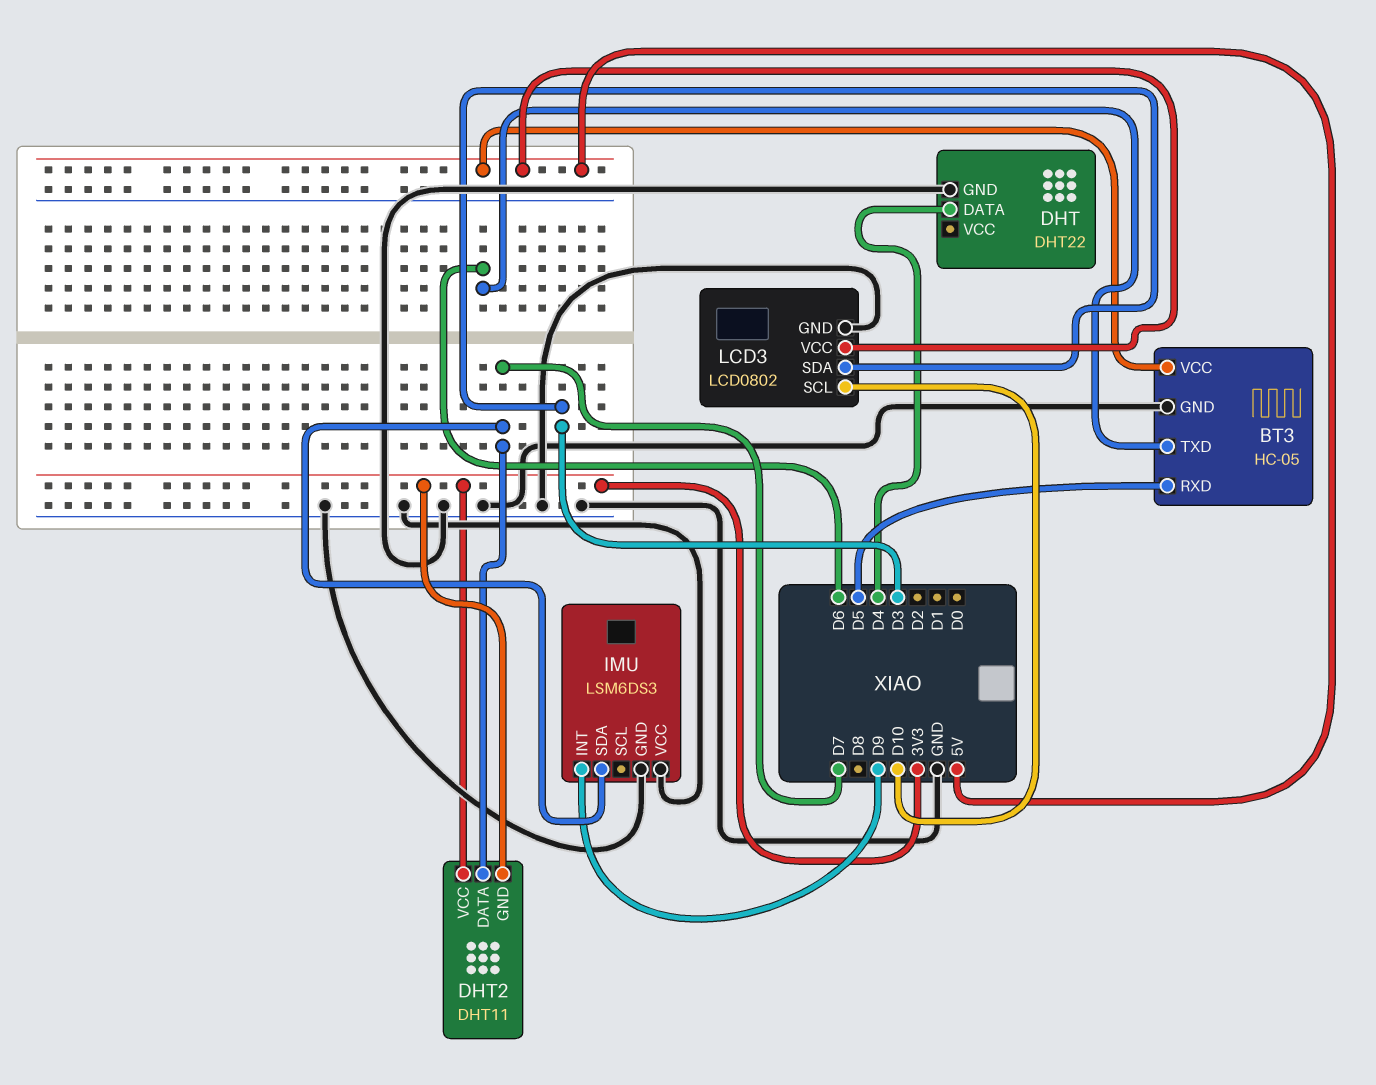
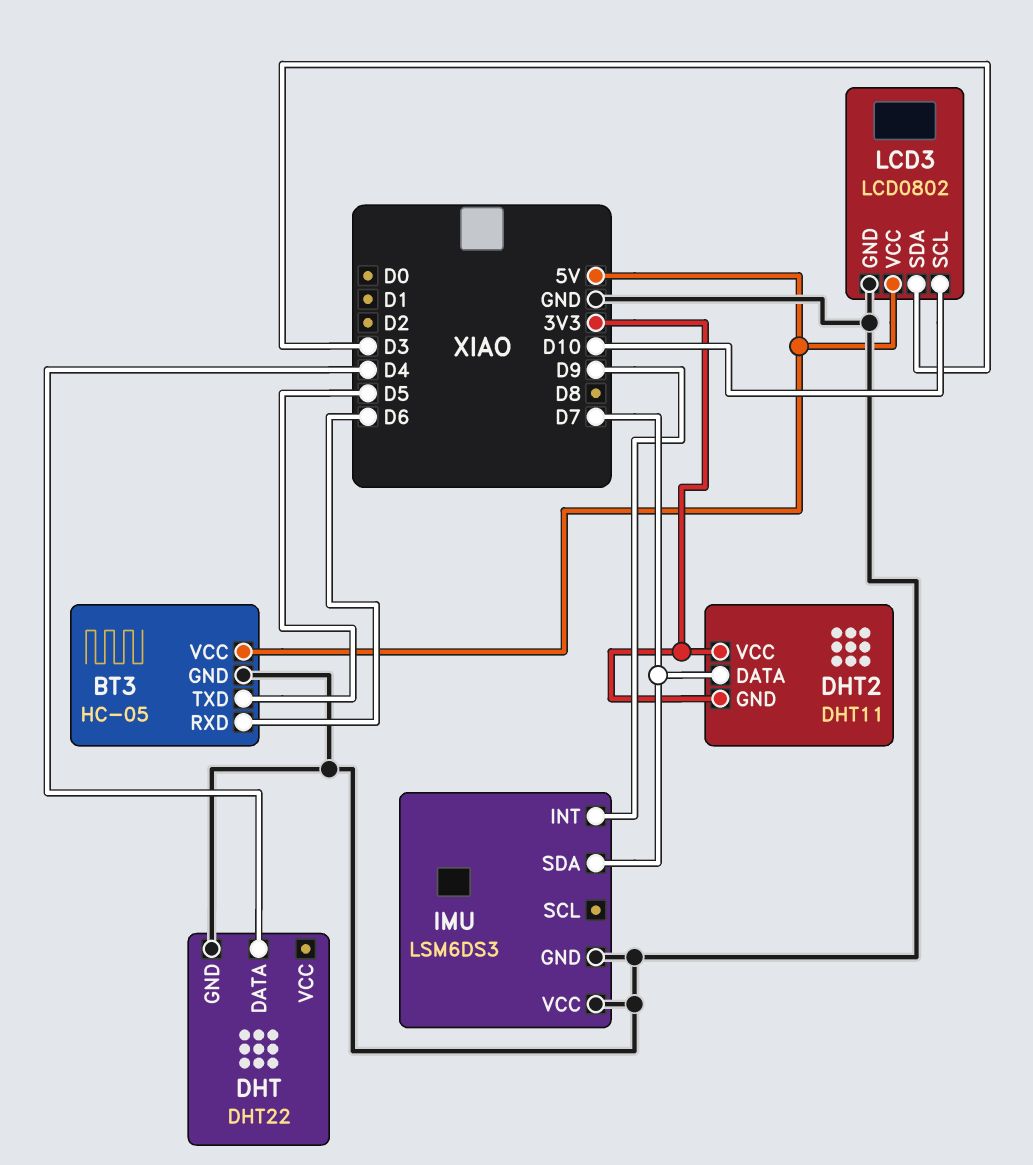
BT3 pin RXD: D5 -> D6
BT3 pin TXD: D6 -> D5

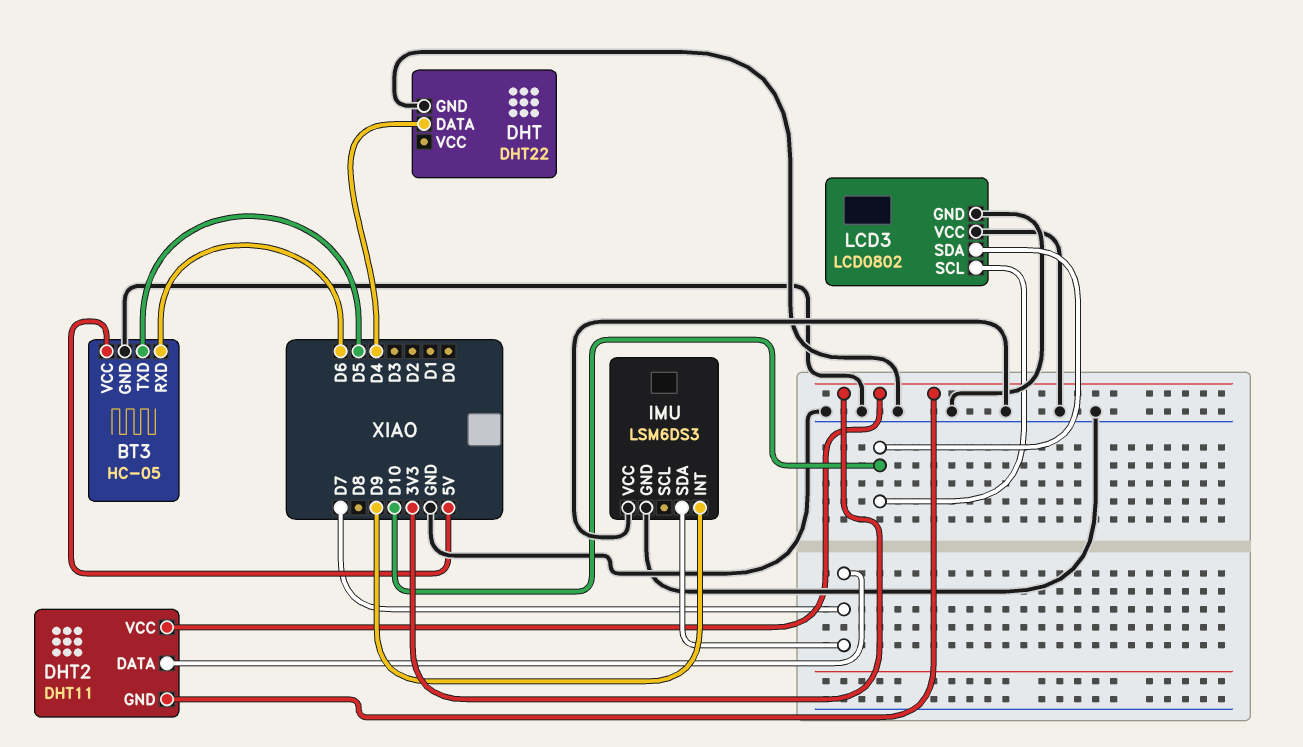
LCD3 pin SDA: D3 -> D10
LCD3 pin VCC: 5V -> GND

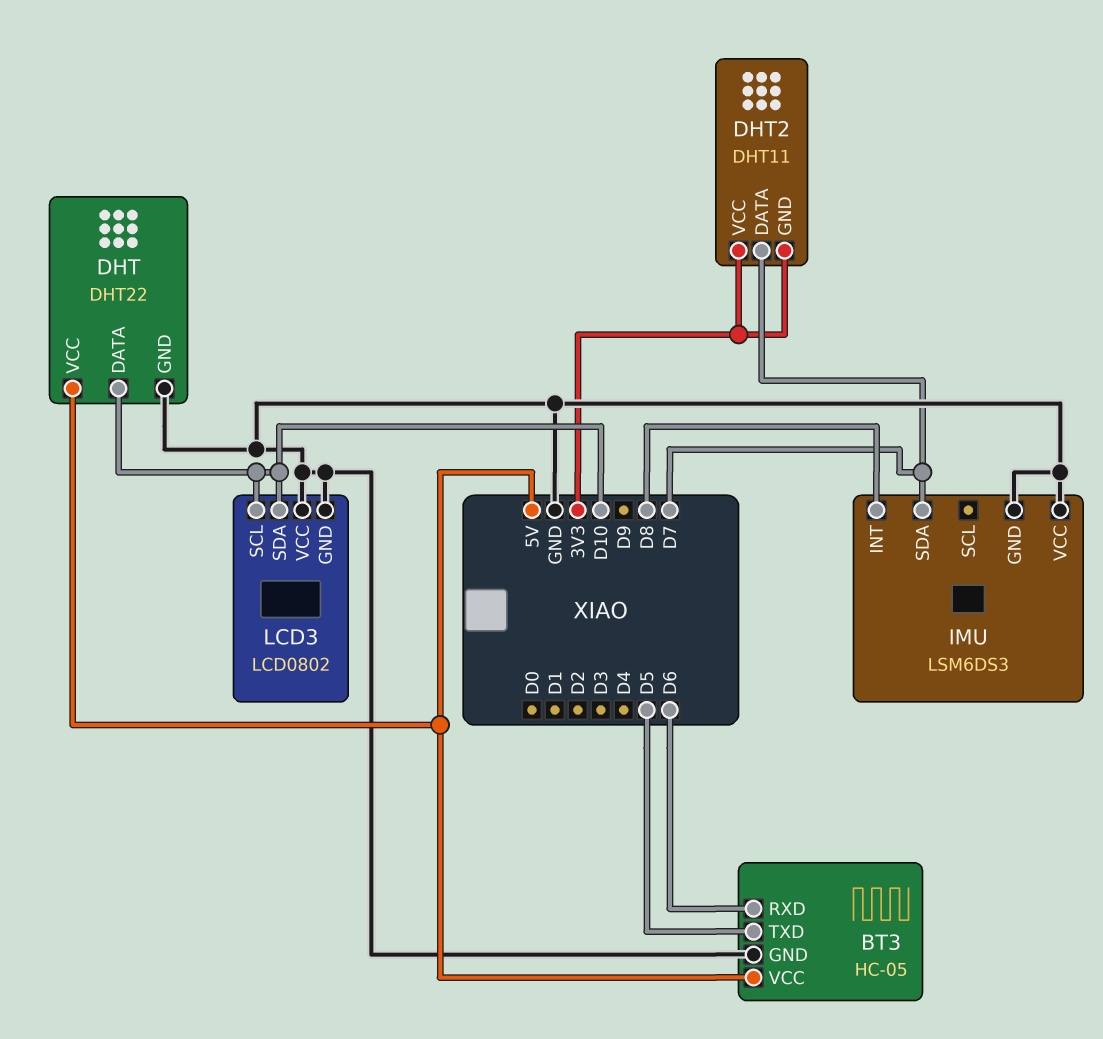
DHT pin DATA: D4 -> D10
DHT pin VCC: none -> 5V
IMU pin INT: D9 -> D8

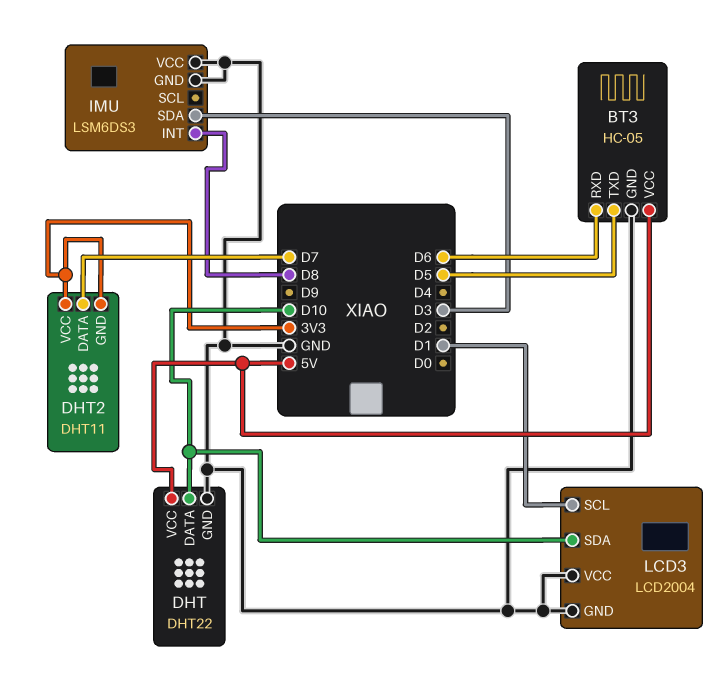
IMU pin SDA: D7 -> D3
LCD3: LCD0802 -> LCD2004
LCD3 pin SCL: D10 -> D1

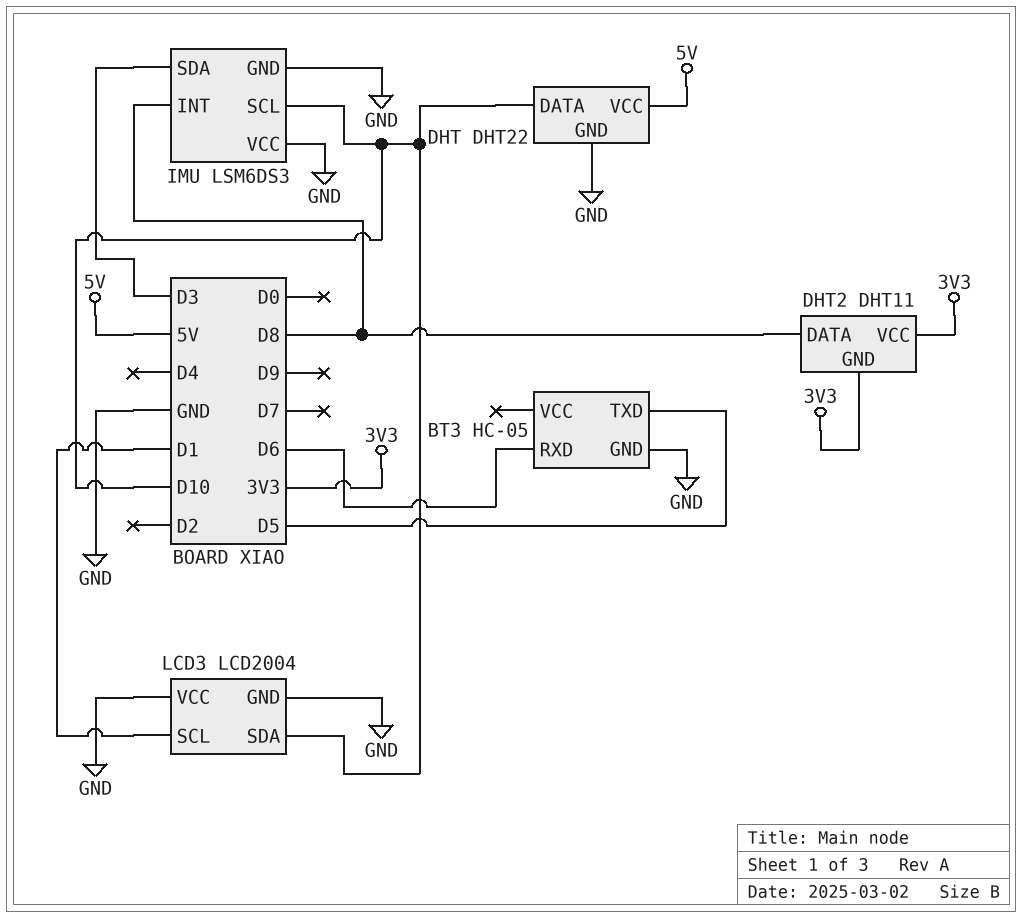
BT3 pin VCC: 5V -> none
DHT2 pin DATA: D7 -> D8
IMU pin SCL: none -> D10

